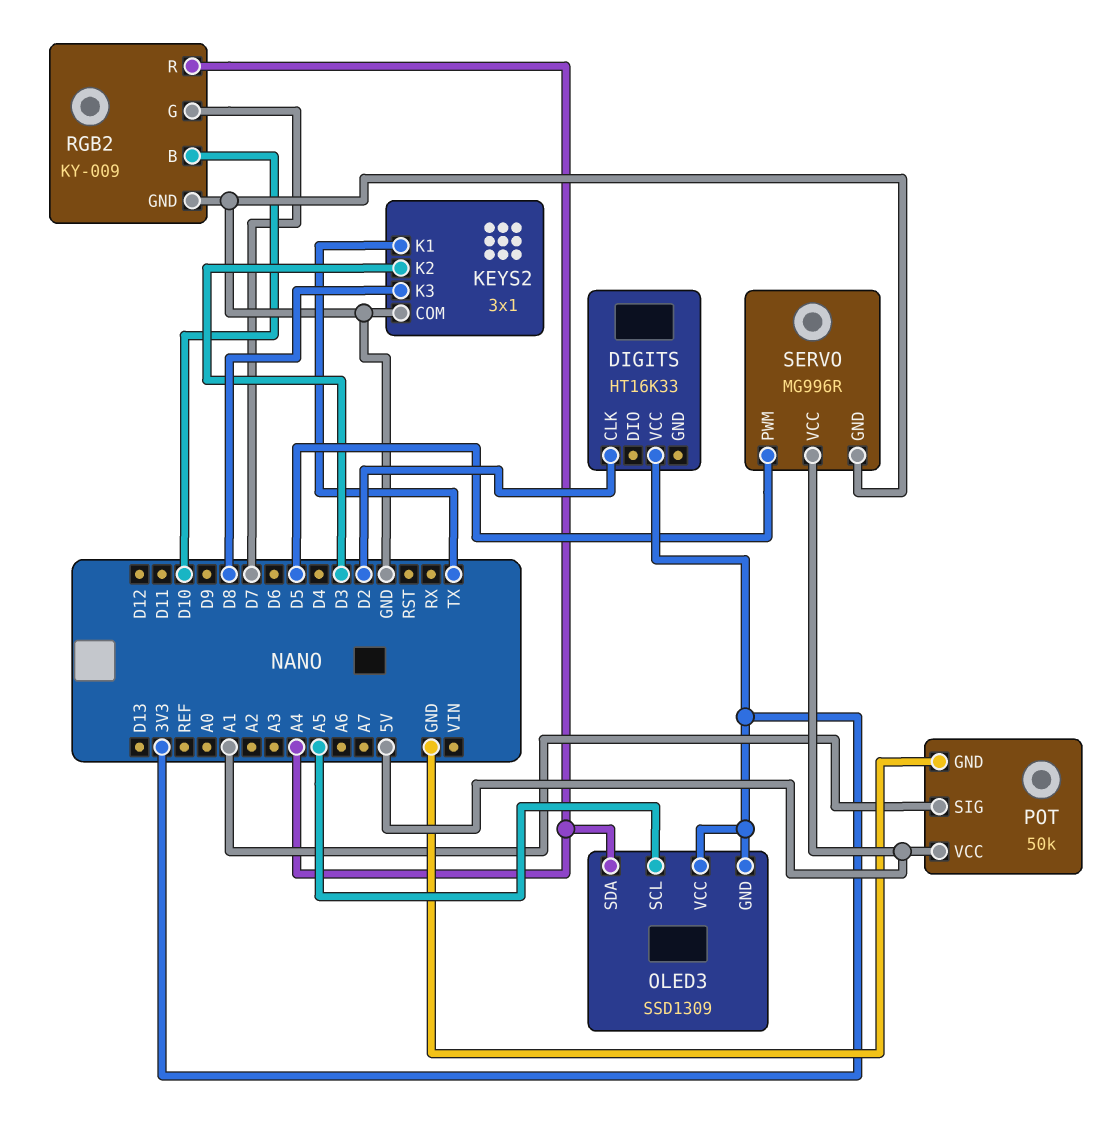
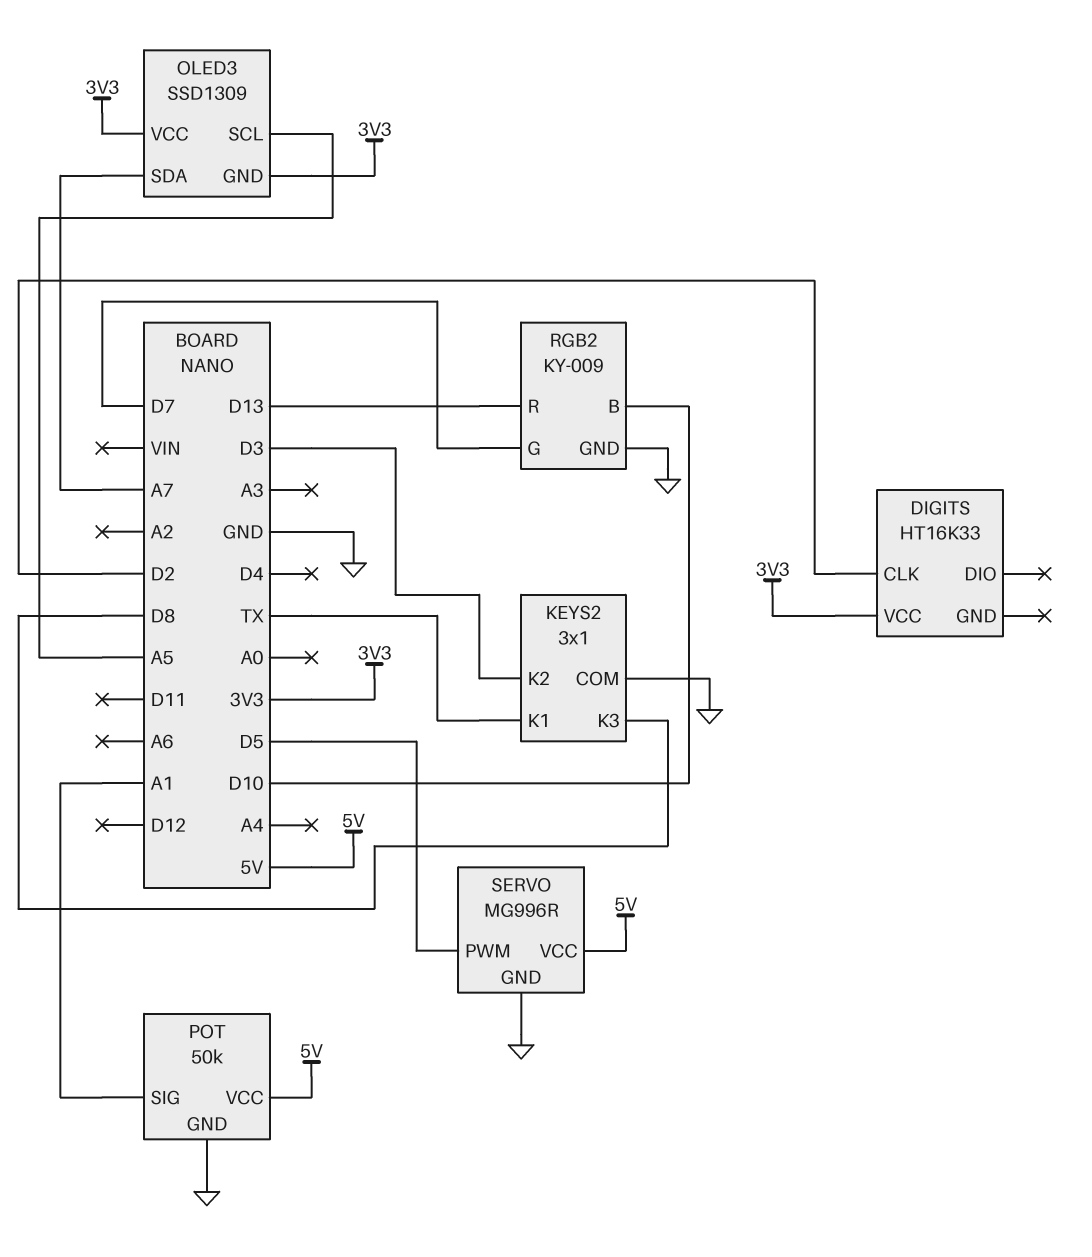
OLED3 pin SDA: A4 -> A7
RGB2 pin R: A4 -> D13

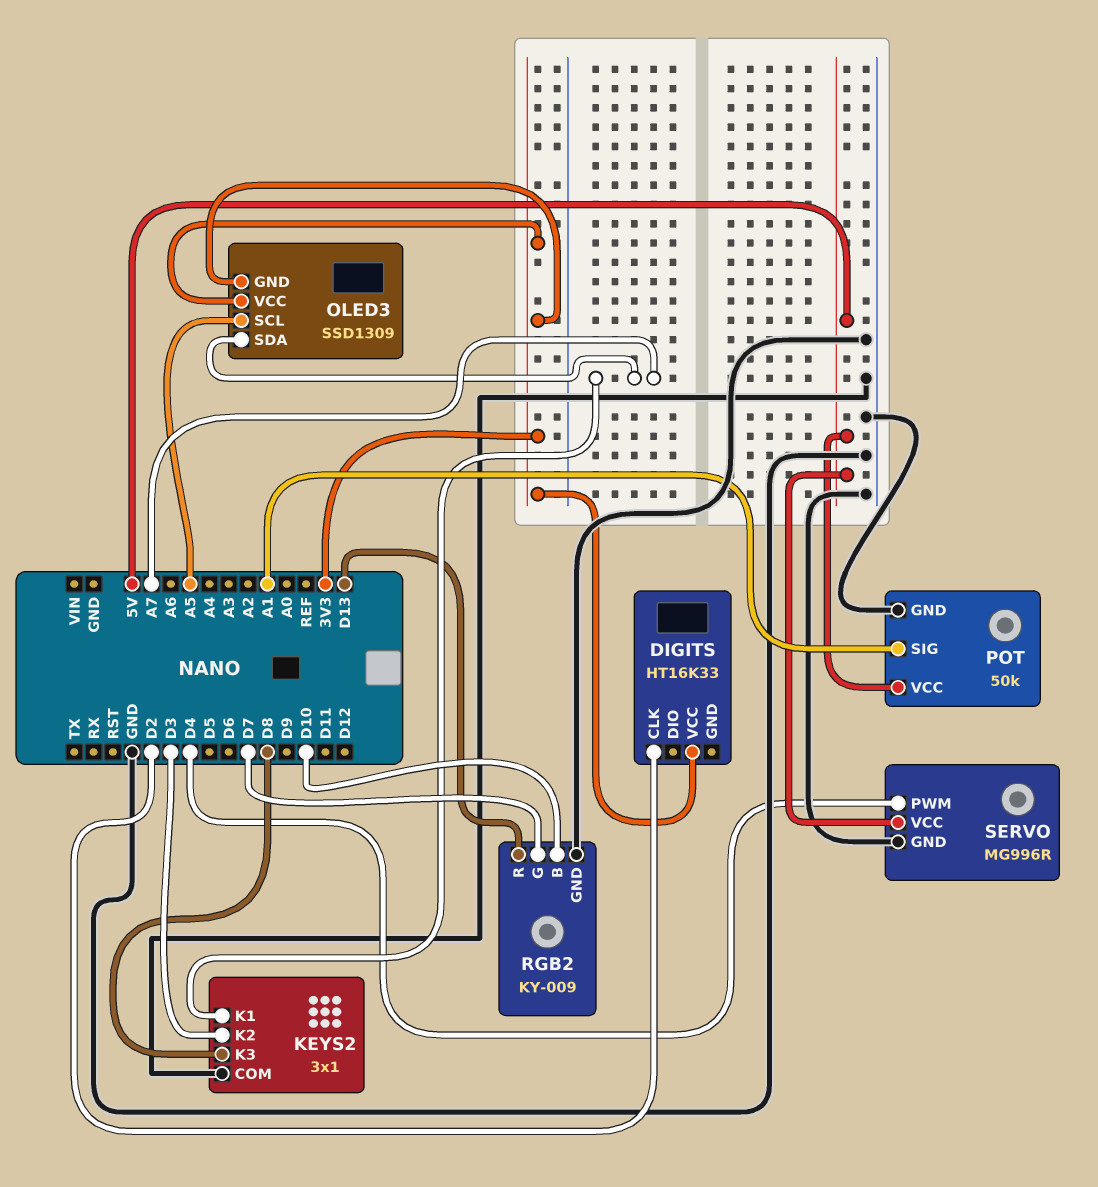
KEYS2 pin K1: TX -> A7
SERVO pin PWM: D5 -> D4

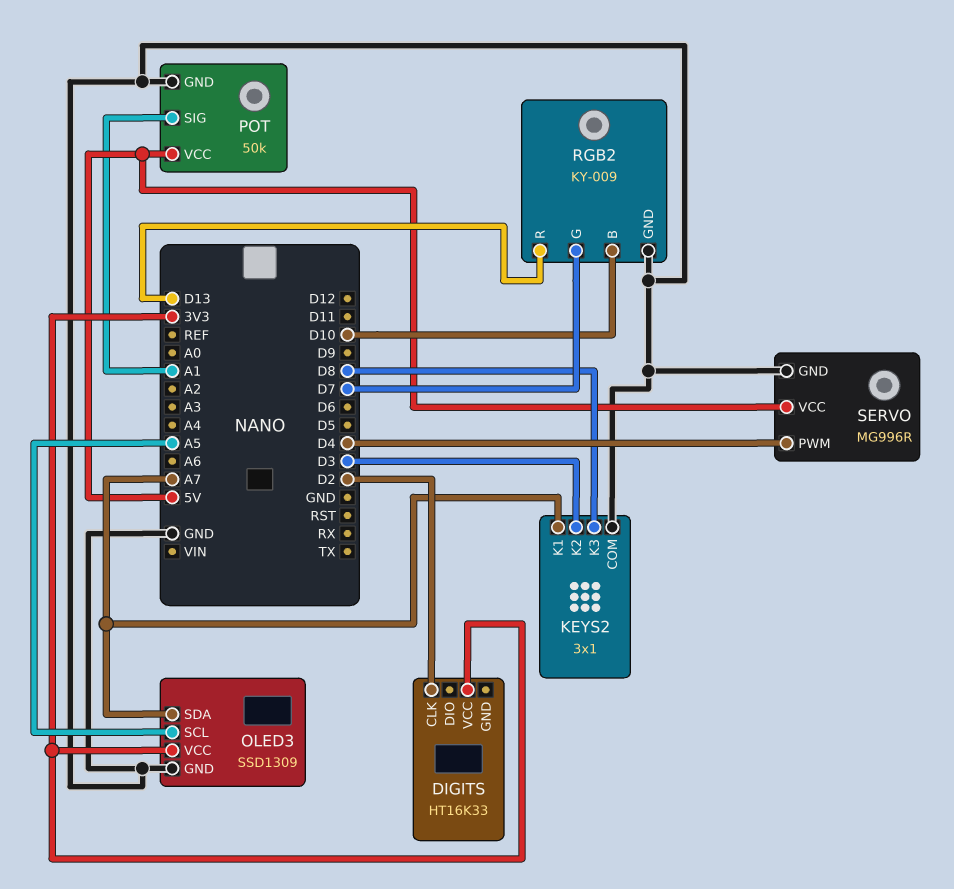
OLED3 pin GND: 3V3 -> GND

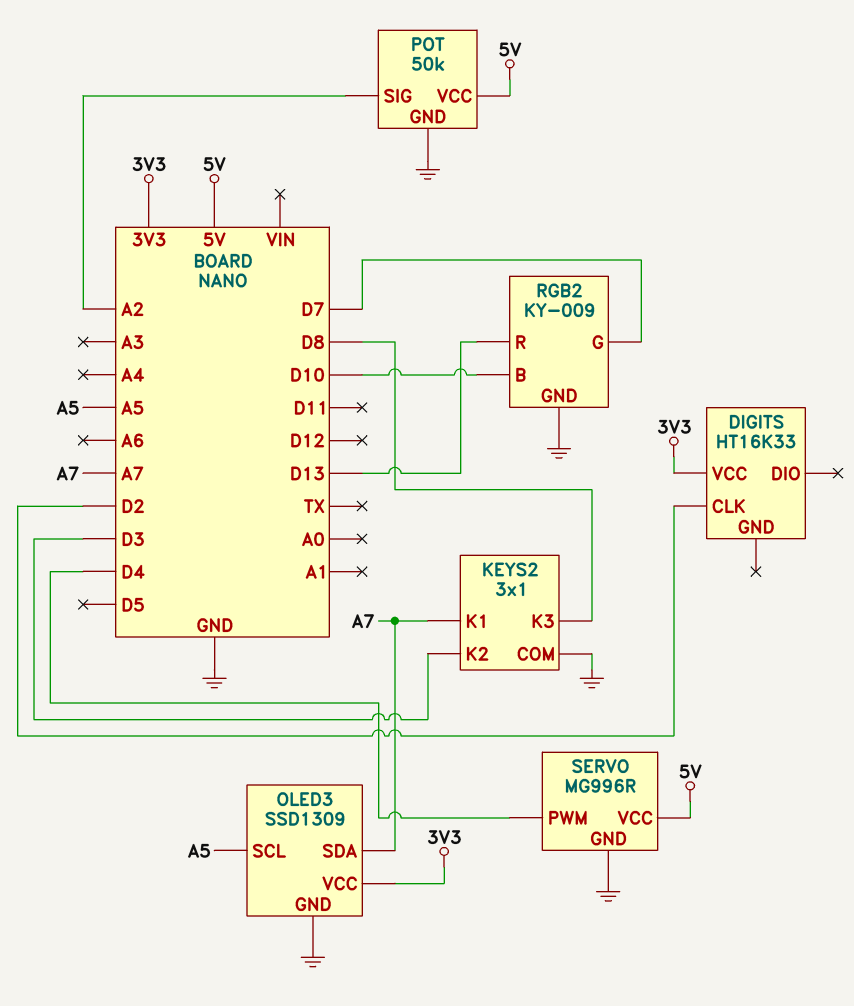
POT pin SIG: A1 -> A2

